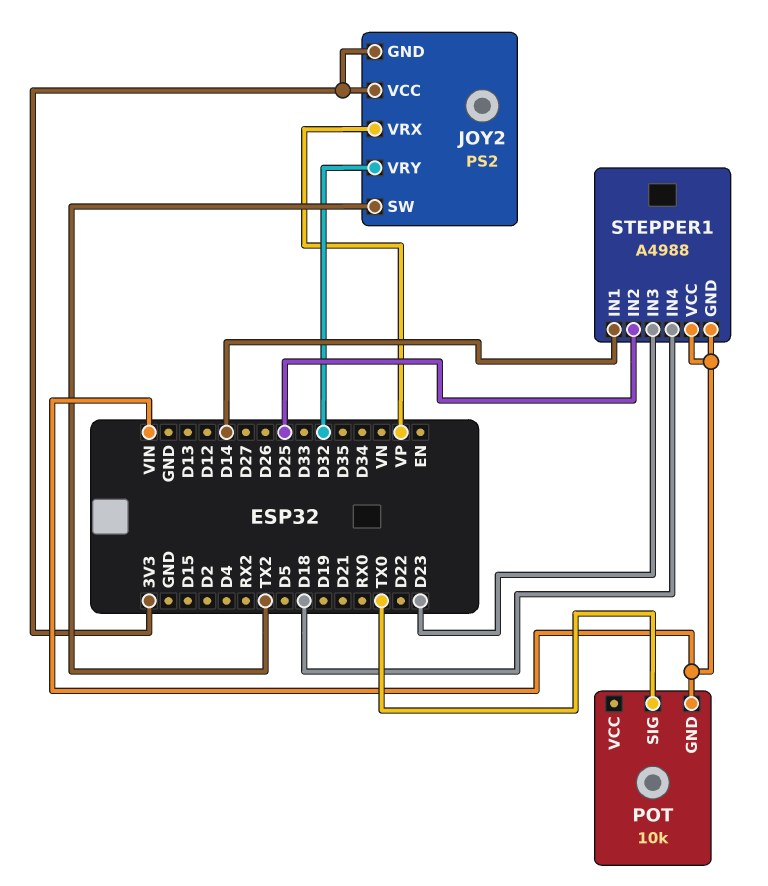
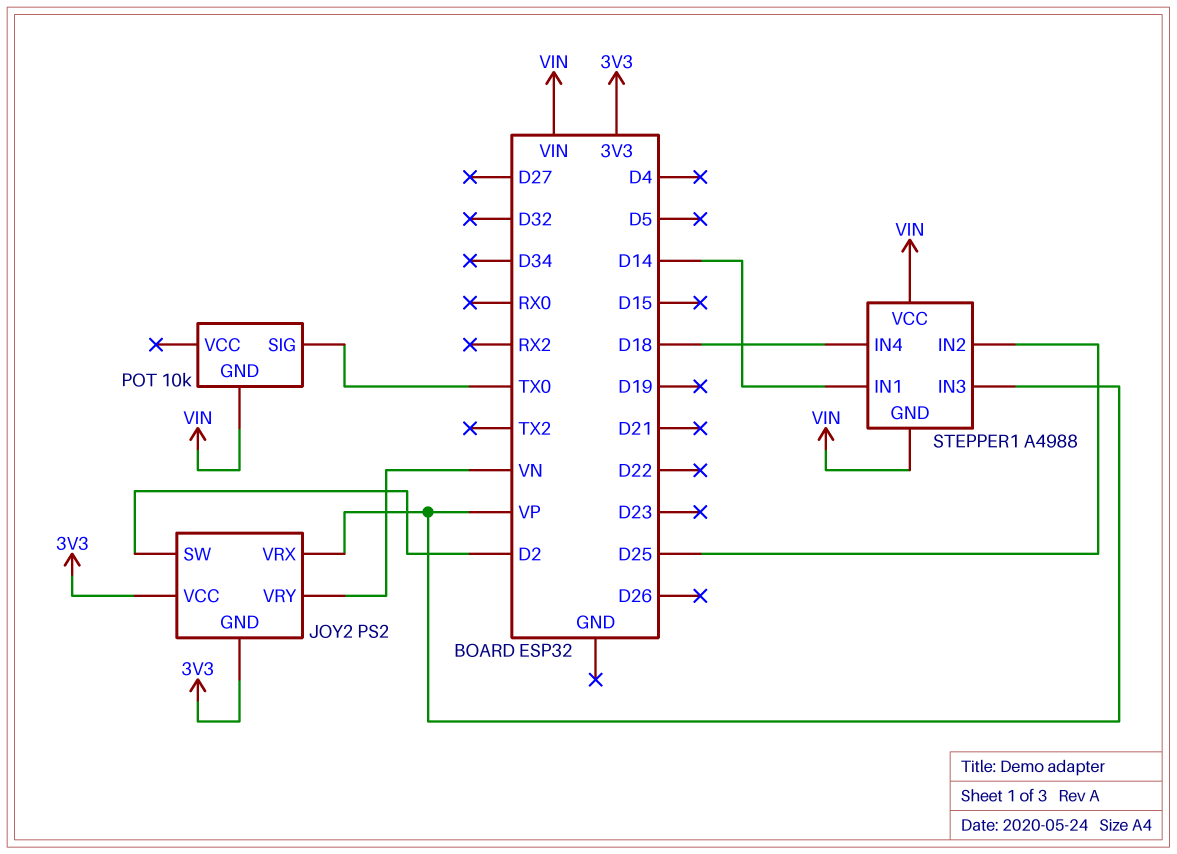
JOY2 pin SW: TX2 -> D2
JOY2 pin VRY: D32 -> VN
STEPPER1 pin IN3: D23 -> VP

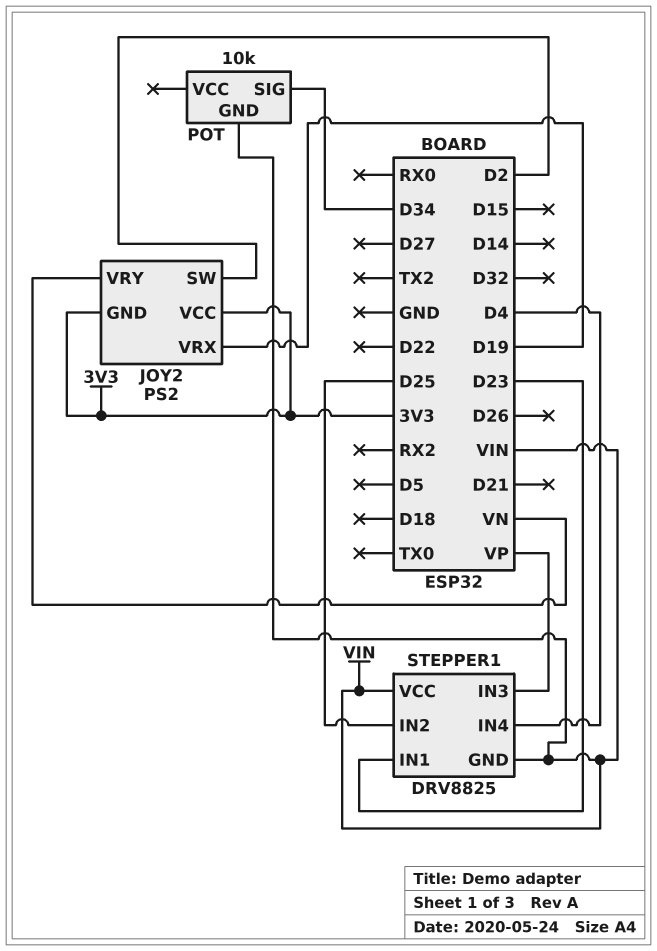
JOY2 pin VRX: VP -> D19
POT pin SIG: TX0 -> D34
STEPPER1: A4988 -> DRV8825
STEPPER1 pin IN1: D14 -> D23
STEPPER1 pin IN4: D18 -> D4

